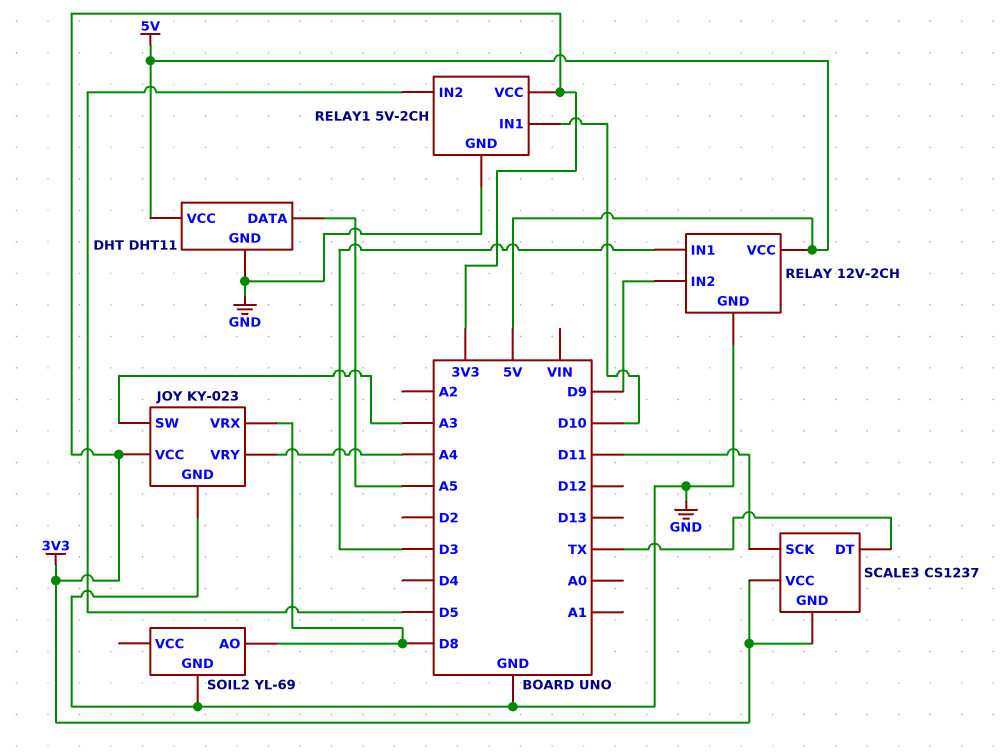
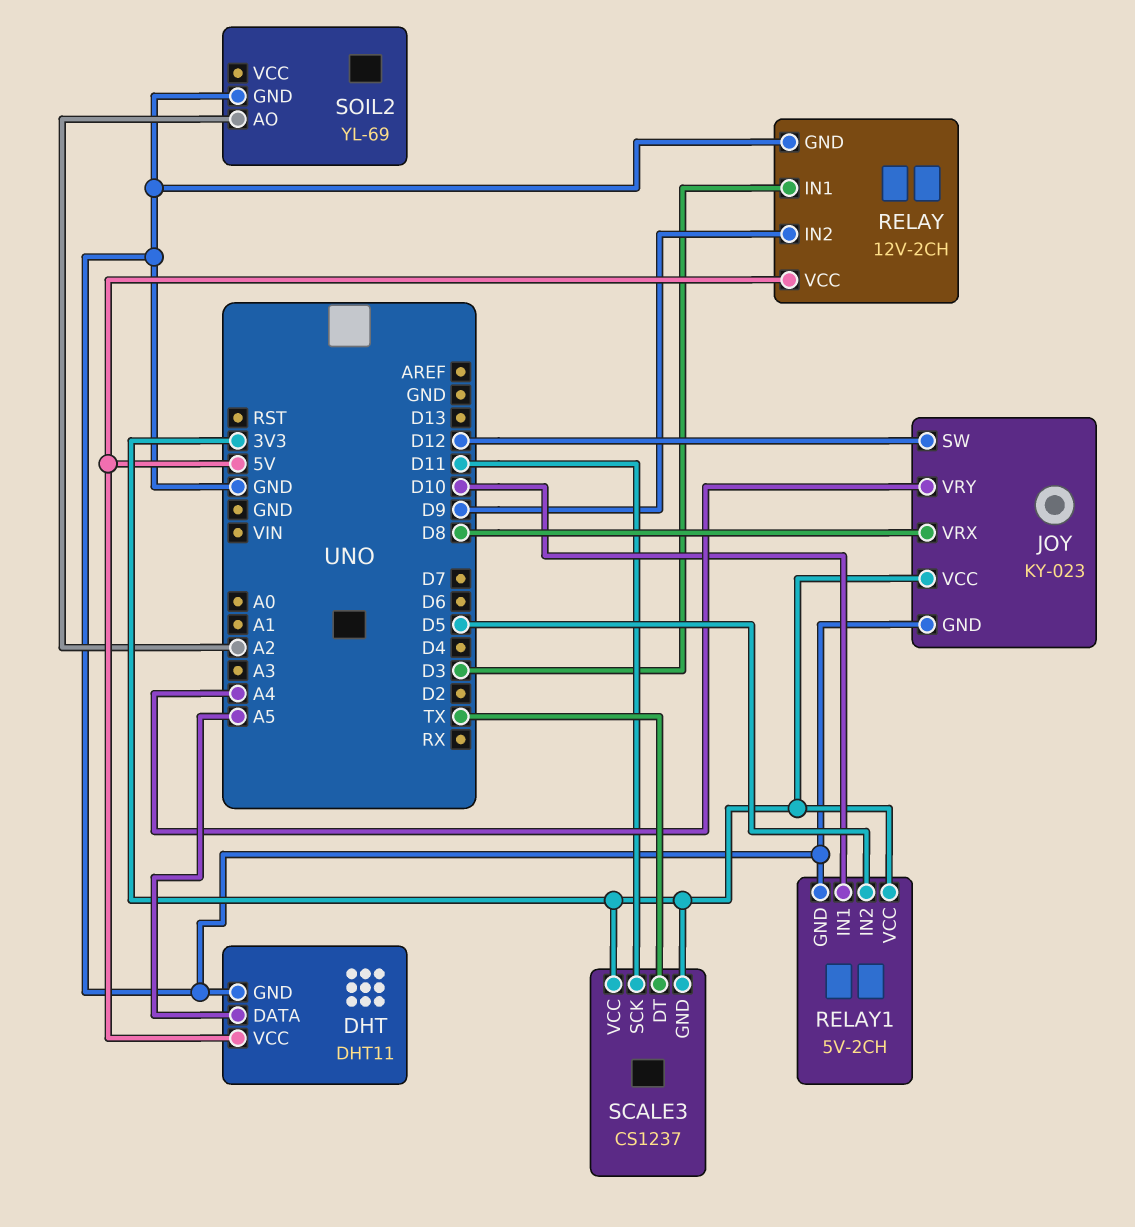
JOY pin SW: A3 -> D12
SOIL2 pin AO: D8 -> A2

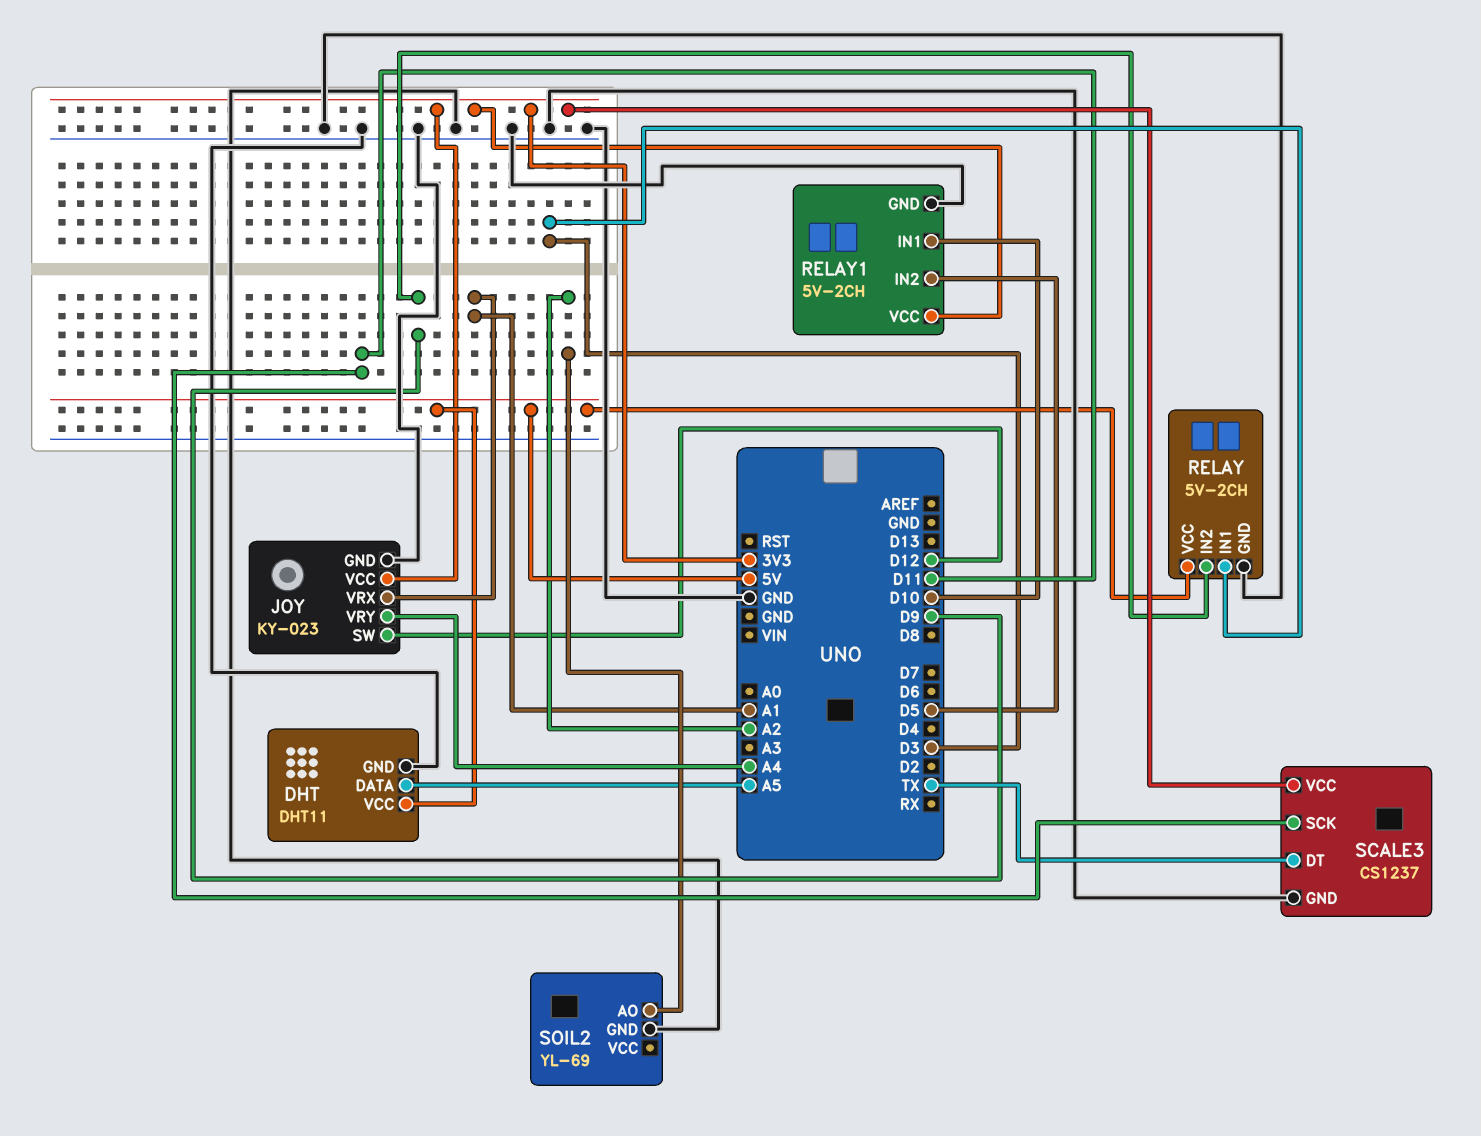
JOY pin VRX: D8 -> A1
RELAY: 12V-2CH -> 5V-2CH
SCALE3 pin GND: 3V3 -> GND

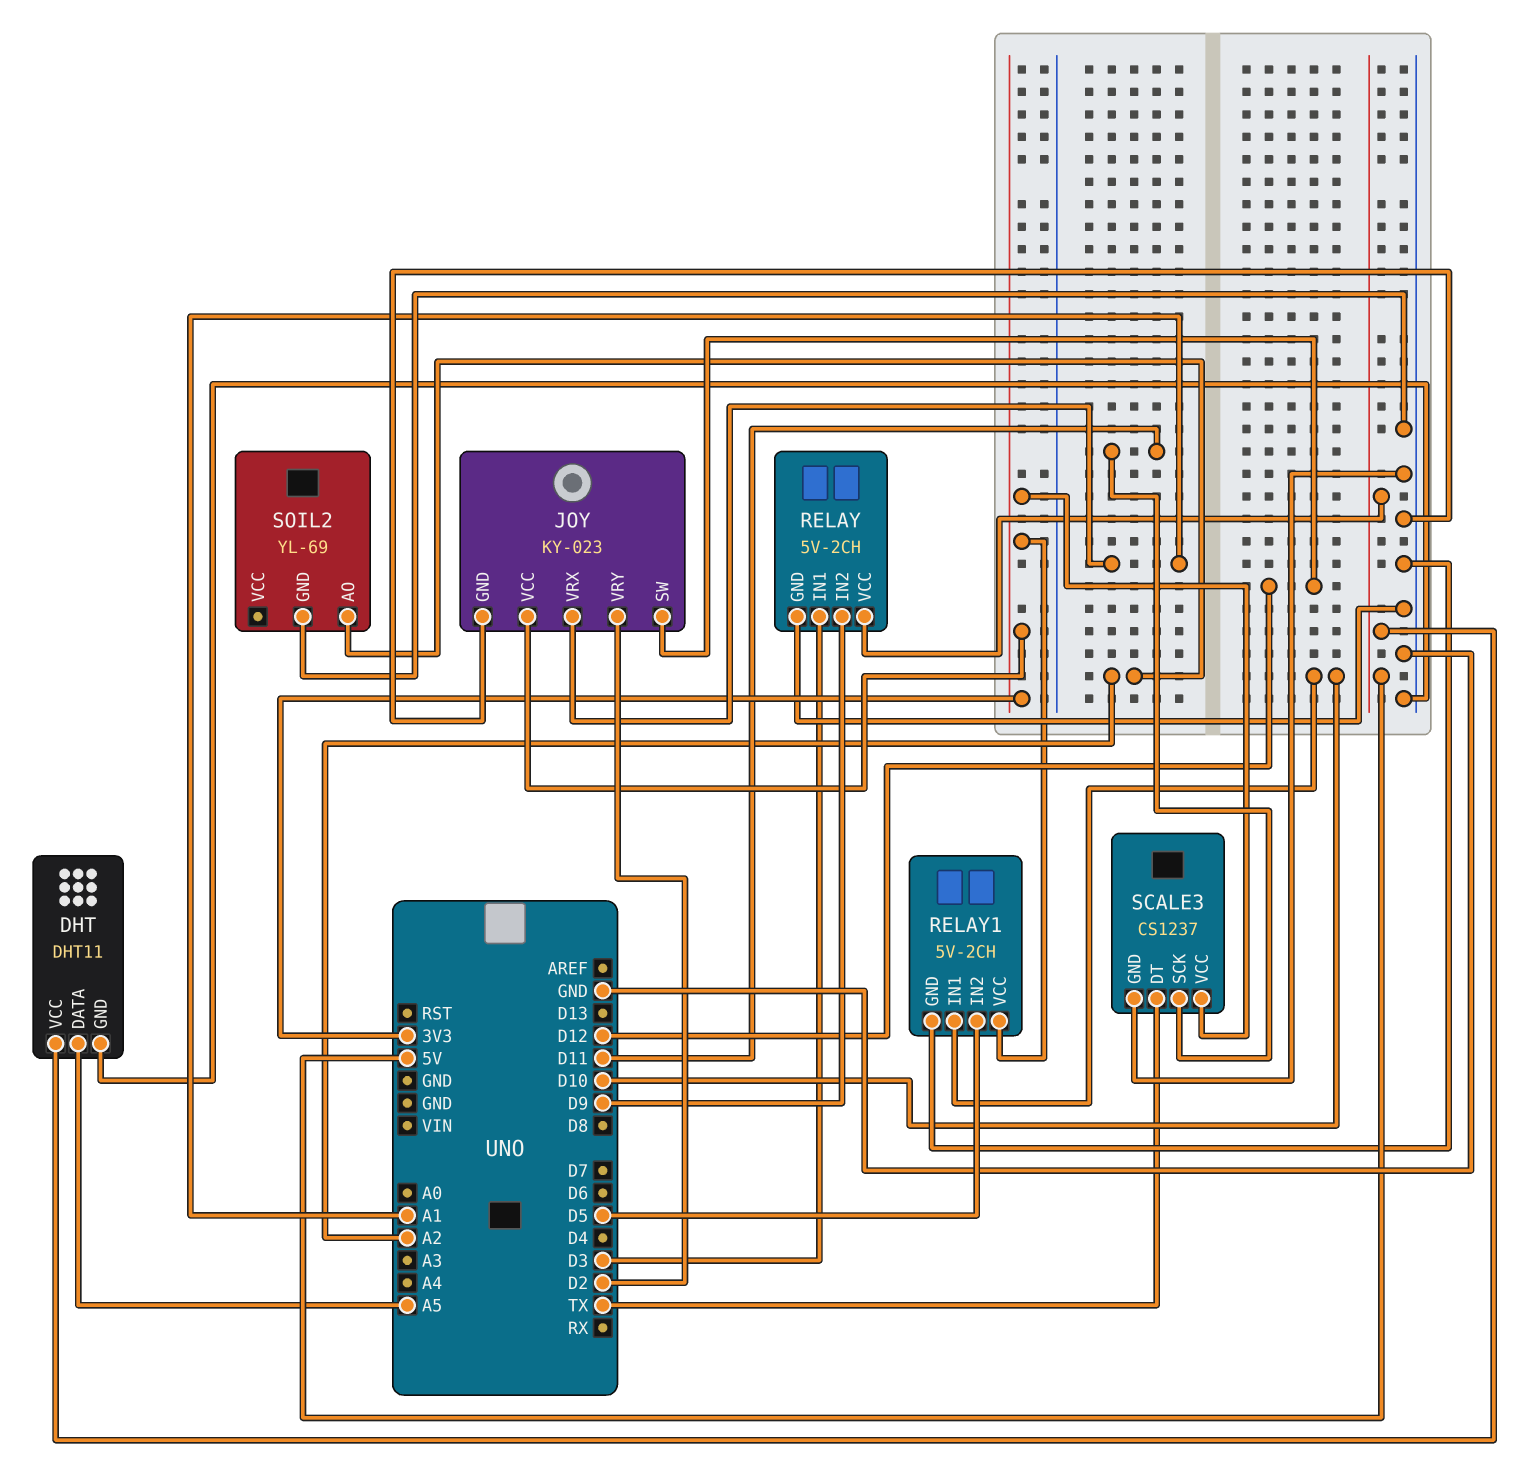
JOY pin VRY: A4 -> D2

